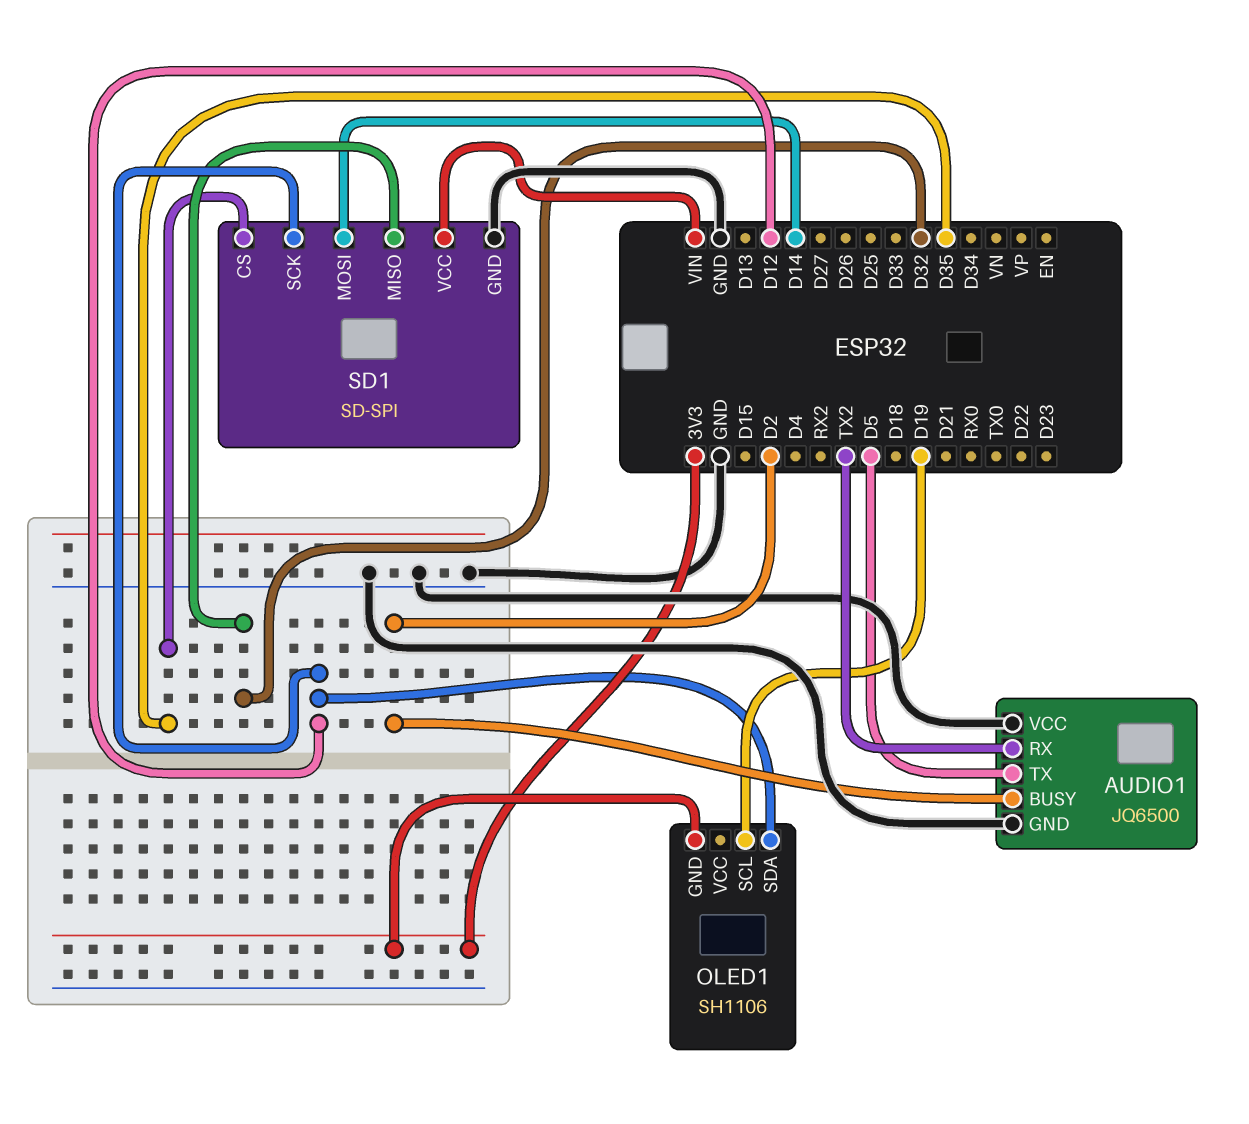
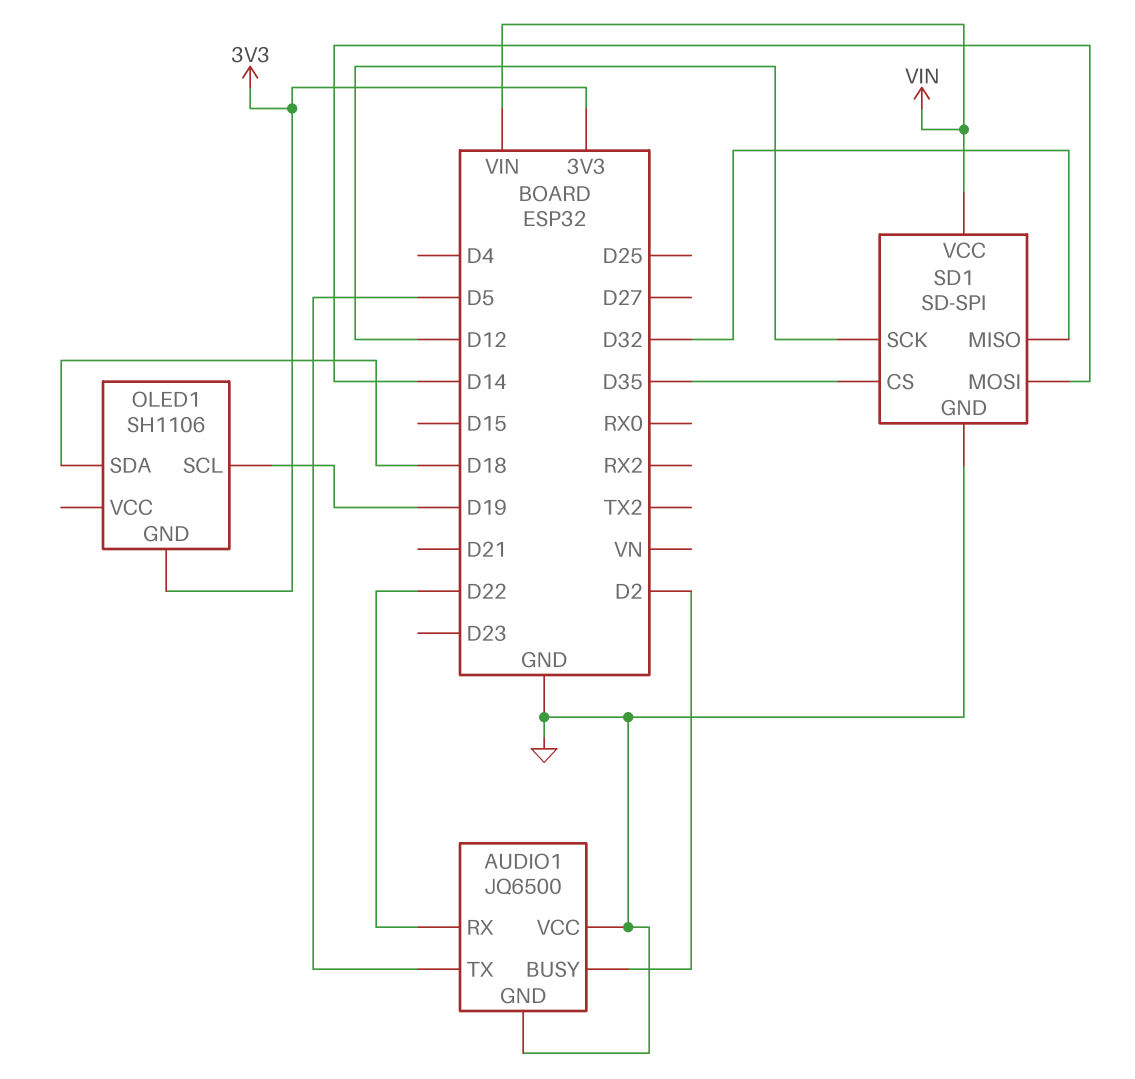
AUDIO1 pin RX: TX2 -> D22
OLED1 pin SDA: D12 -> D18

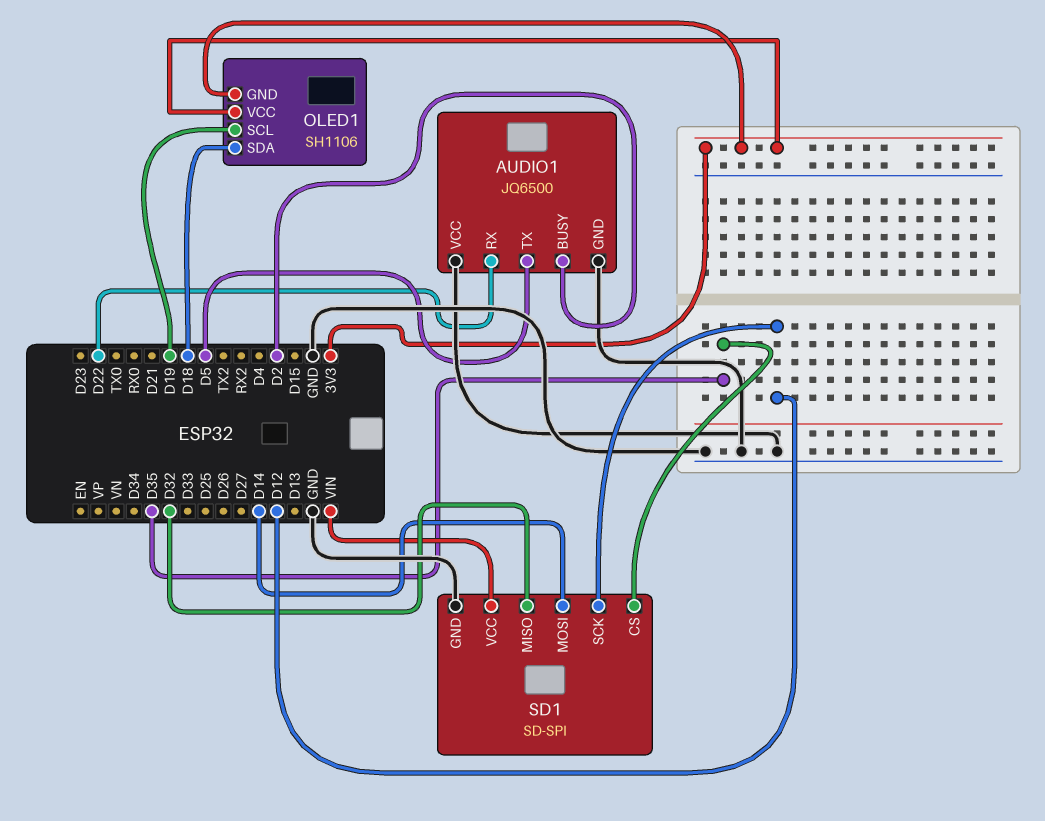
OLED1 pin VCC: none -> 3V3

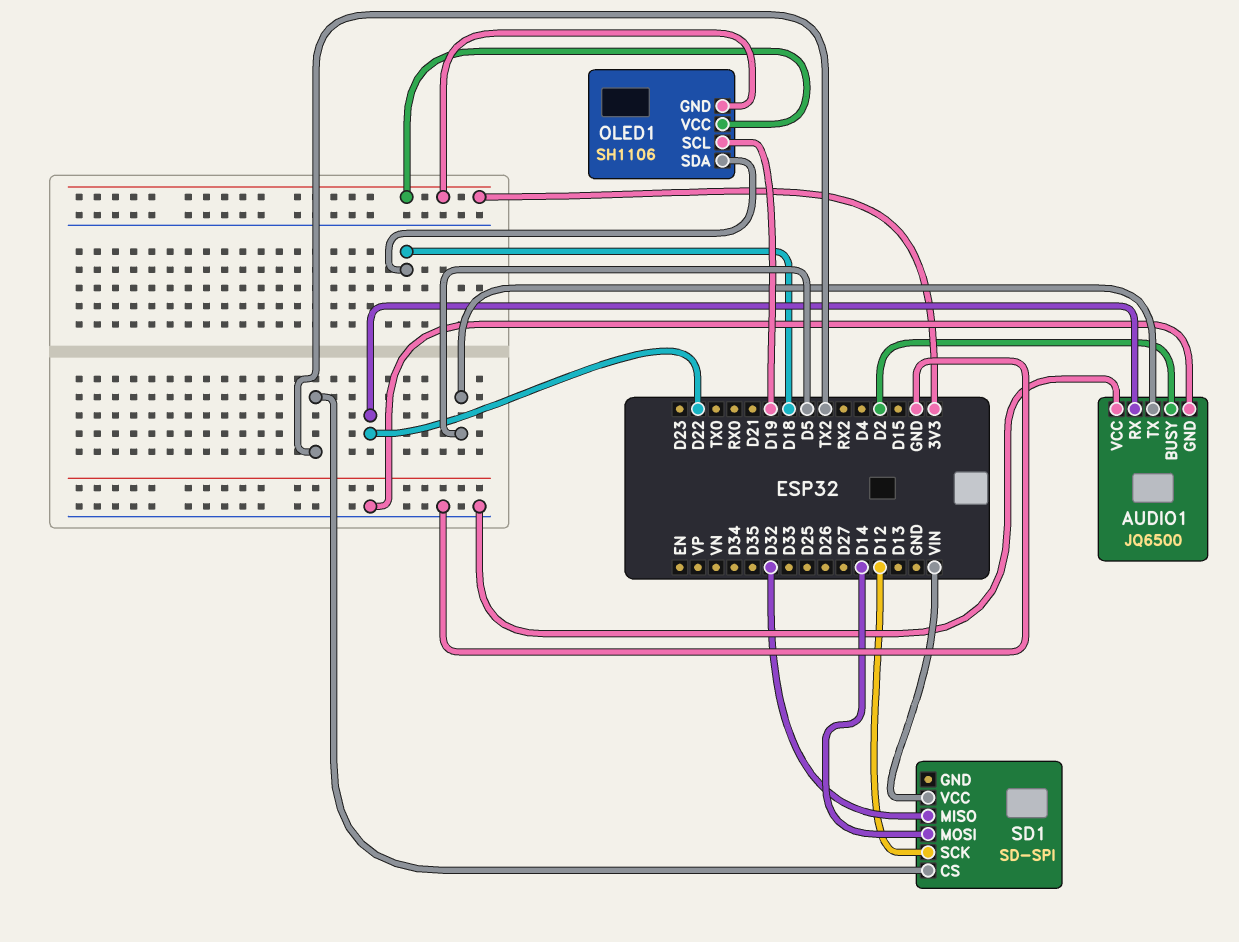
SD1 pin CS: D35 -> TX2
SD1 pin GND: GND -> none

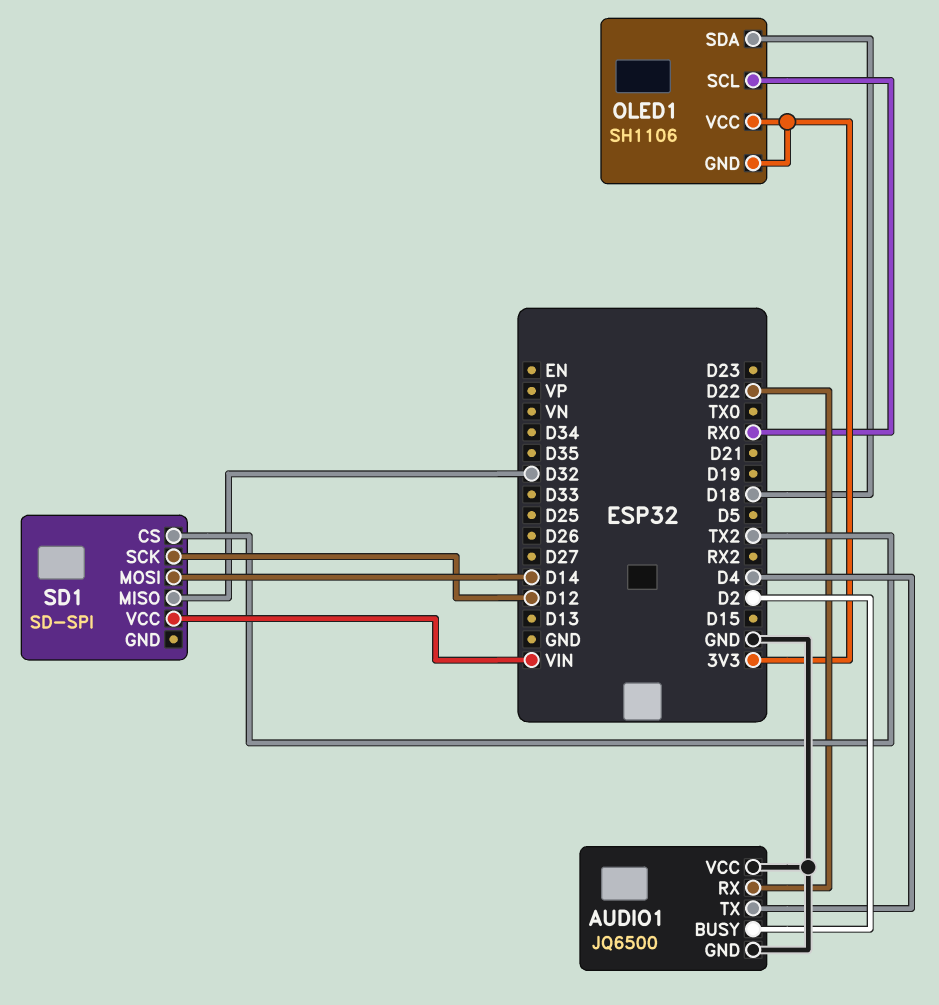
AUDIO1 pin TX: D5 -> D4
OLED1 pin SCL: D19 -> RX0

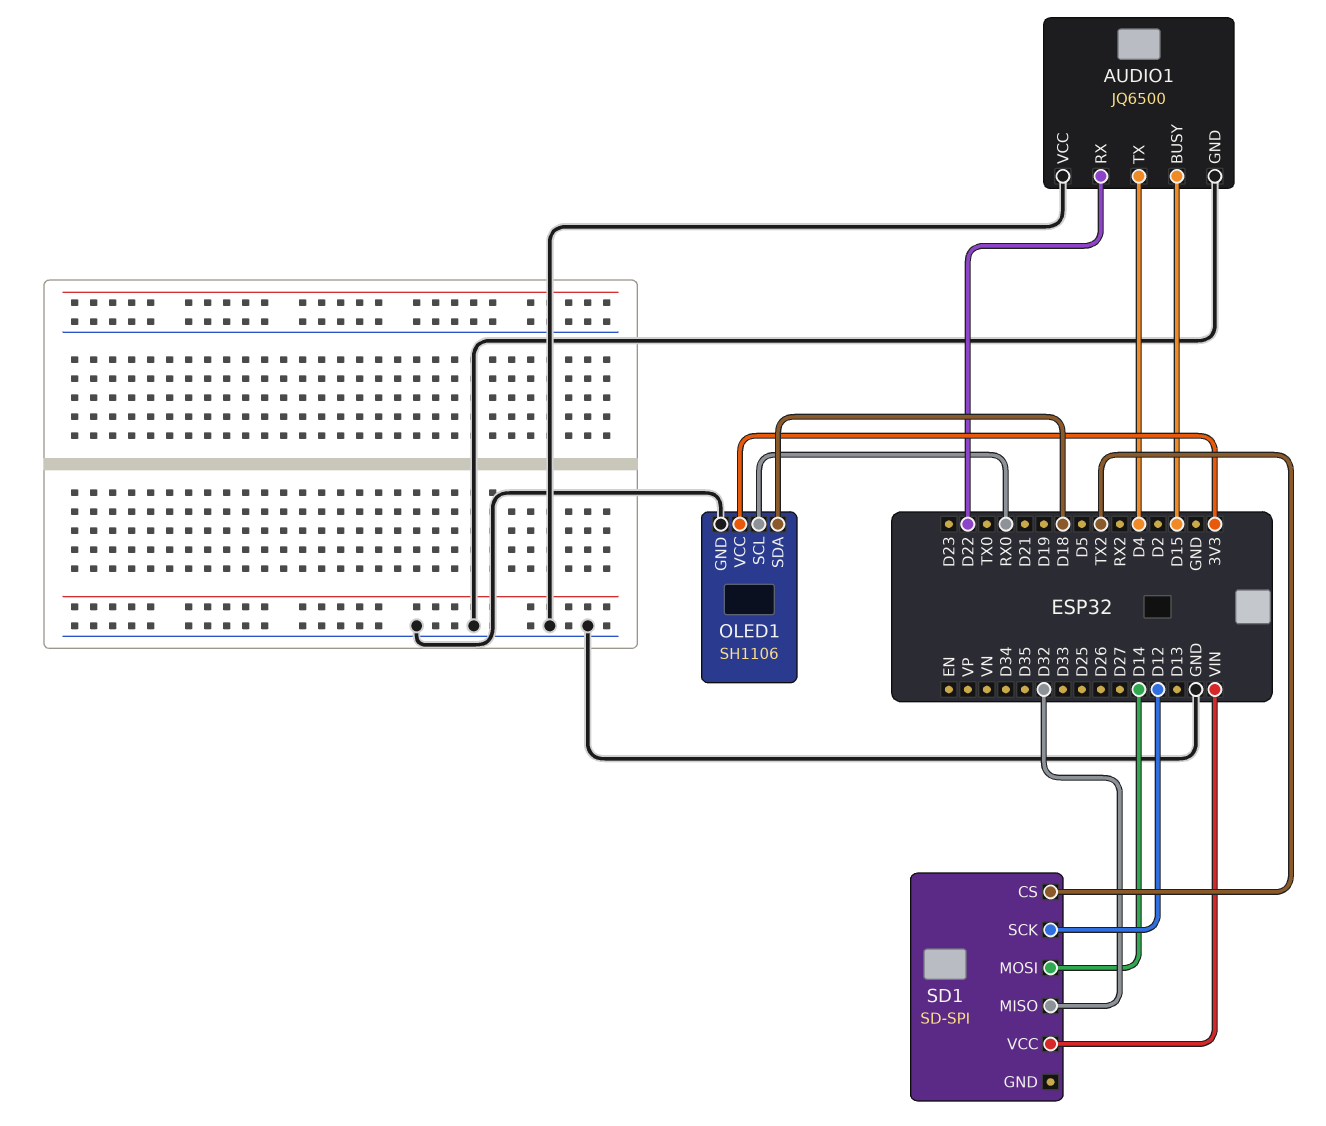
AUDIO1 pin BUSY: D2 -> D15
OLED1 pin GND: 3V3 -> GND

